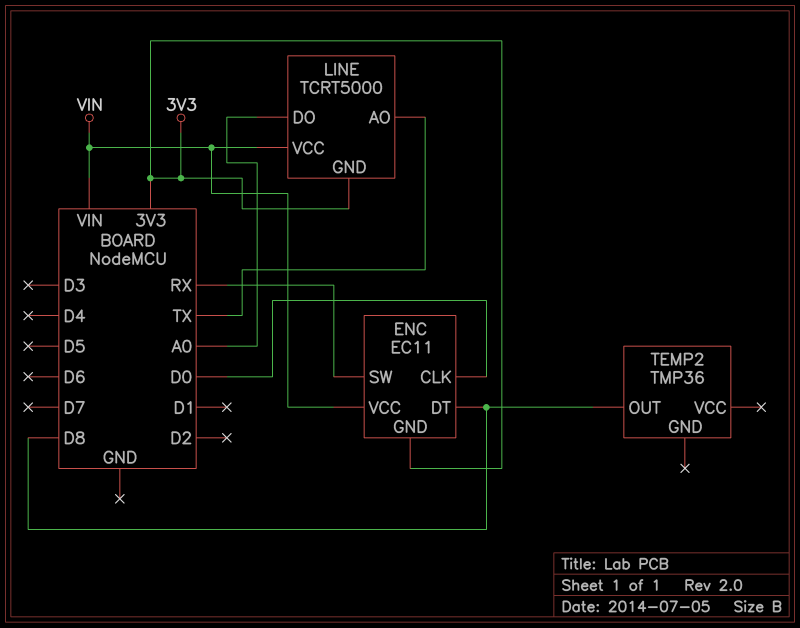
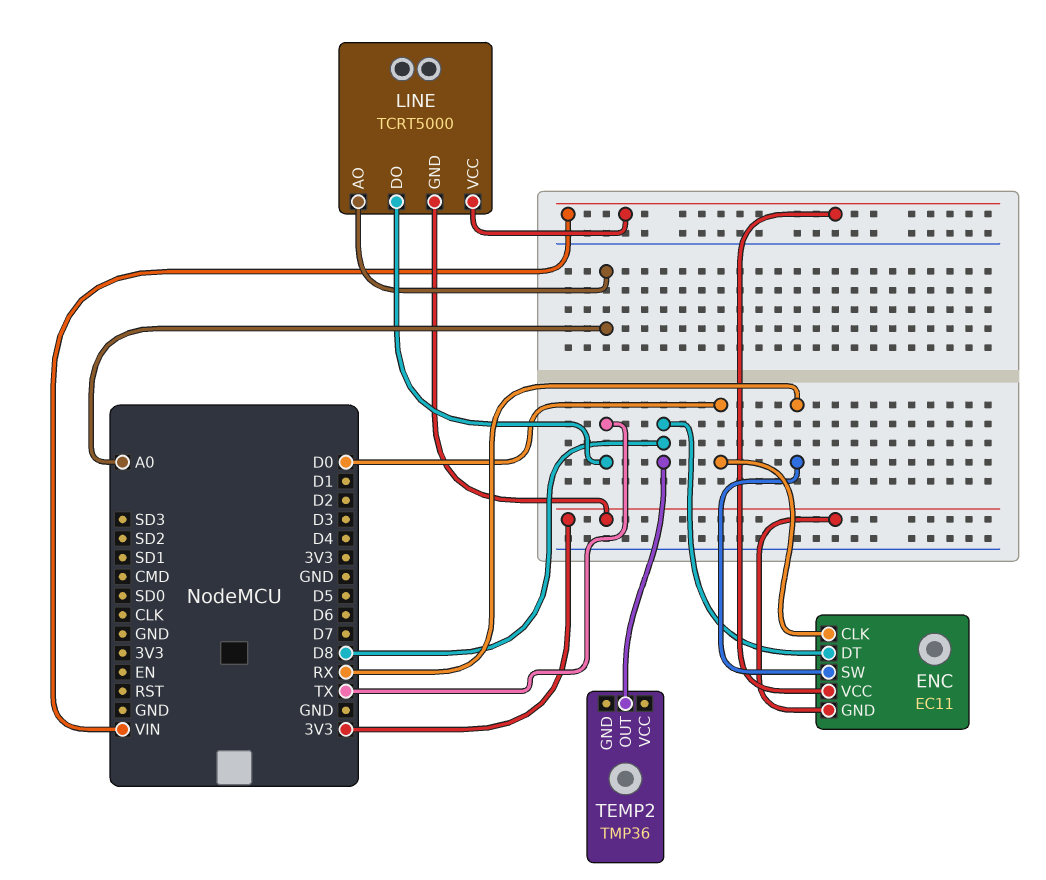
LINE pin AO: TX -> A0
LINE pin DO: A0 -> TX

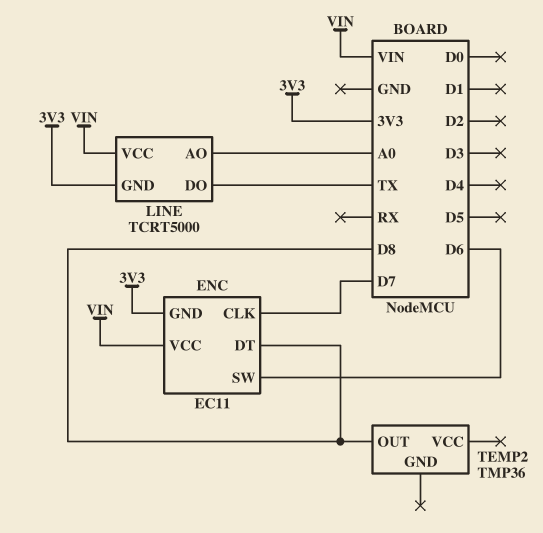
ENC pin CLK: D0 -> D7
ENC pin SW: RX -> D6

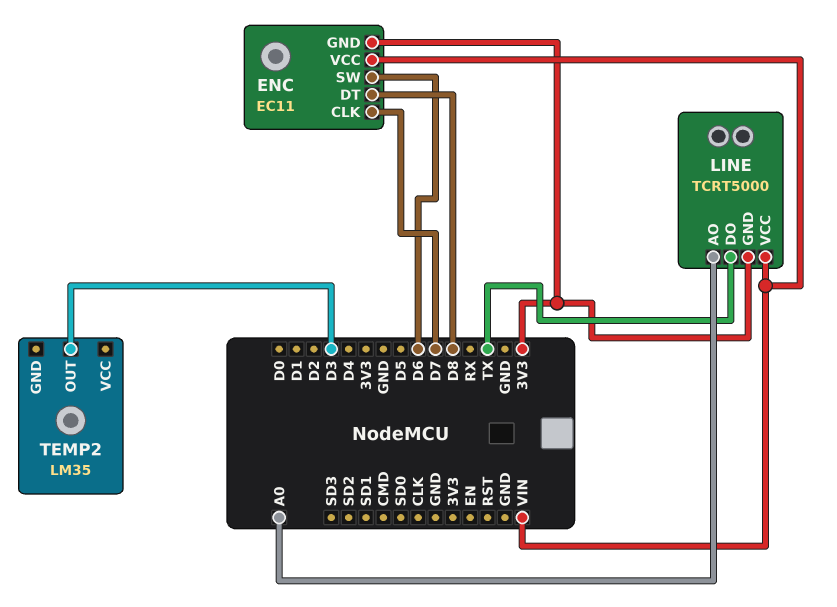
TEMP2: TMP36 -> LM35
TEMP2 pin OUT: D8 -> D3

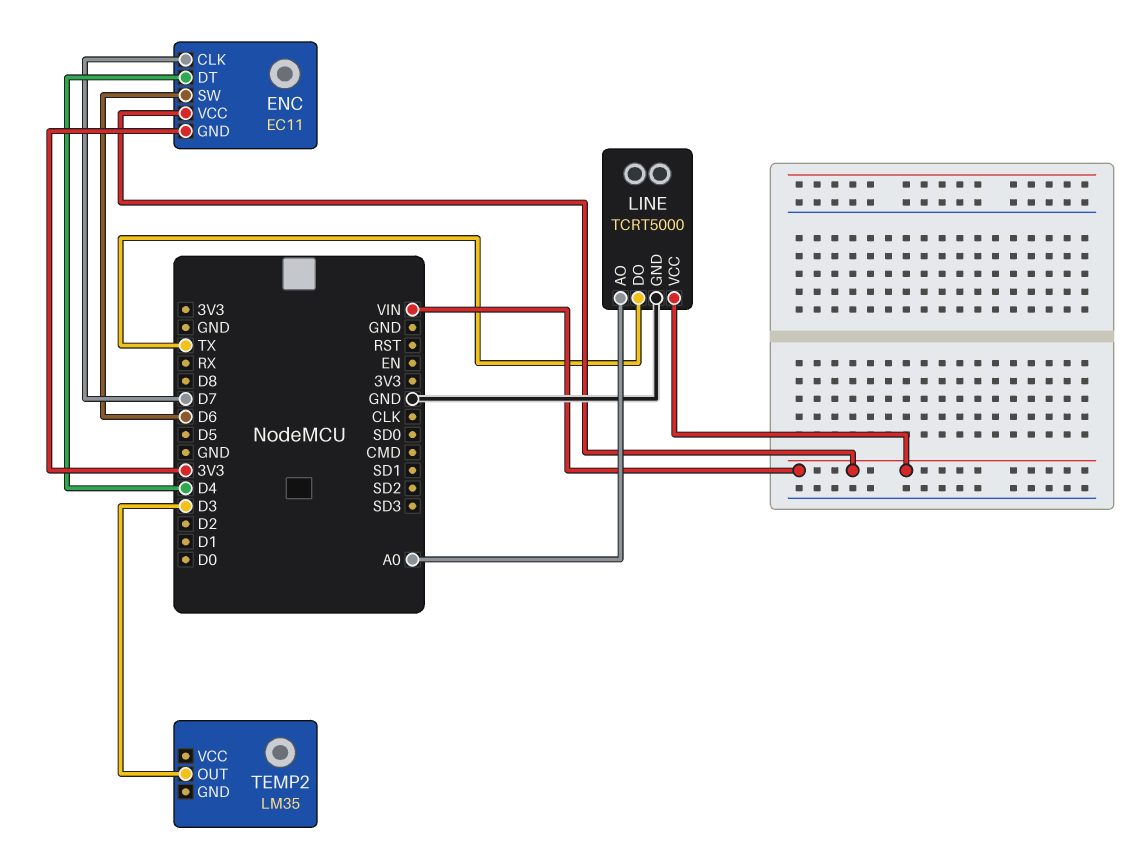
ENC pin DT: D8 -> D4
LINE pin GND: 3V3 -> GND

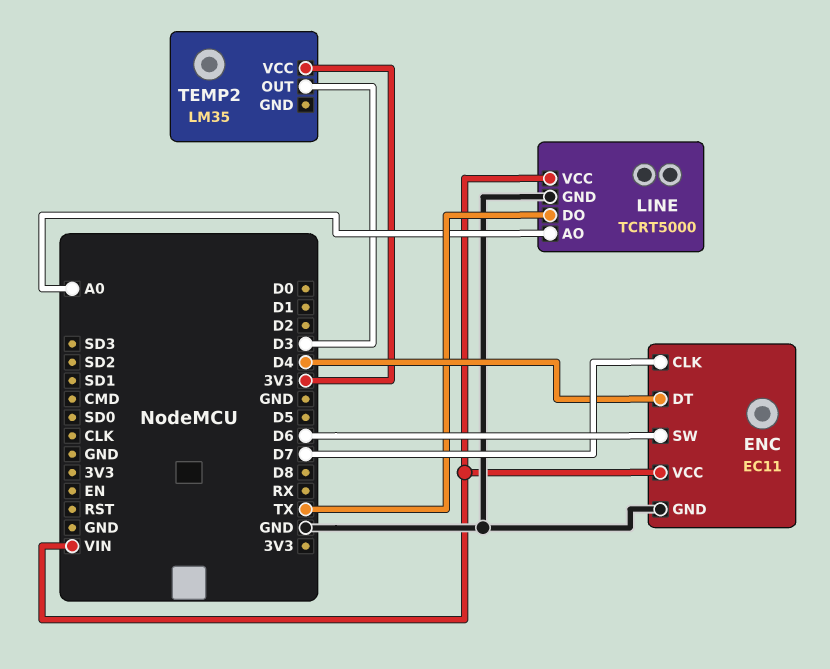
ENC pin GND: 3V3 -> GND
TEMP2 pin VCC: none -> 3V3

